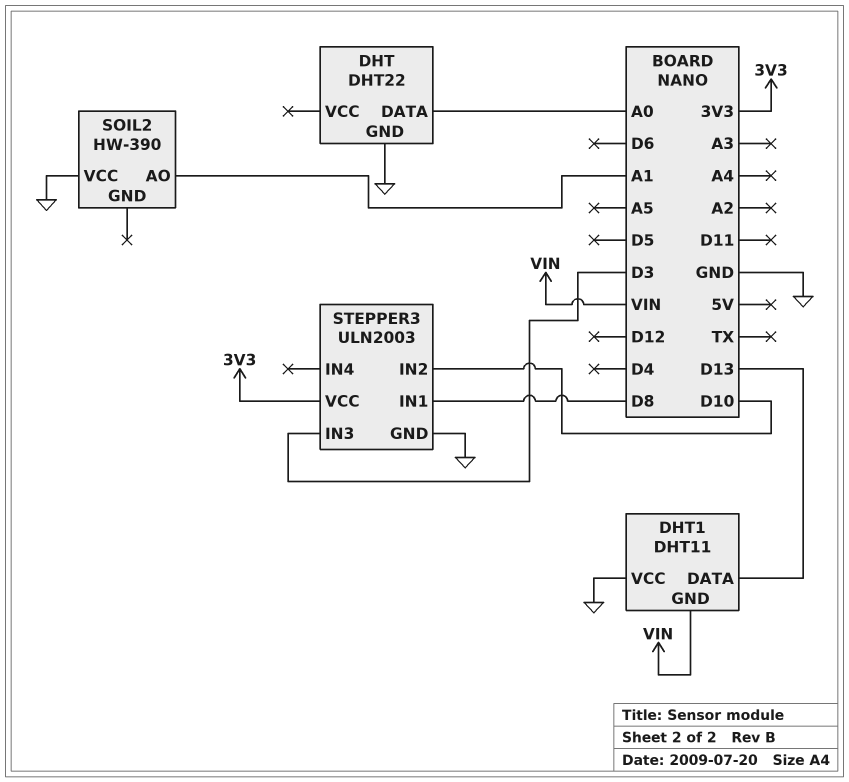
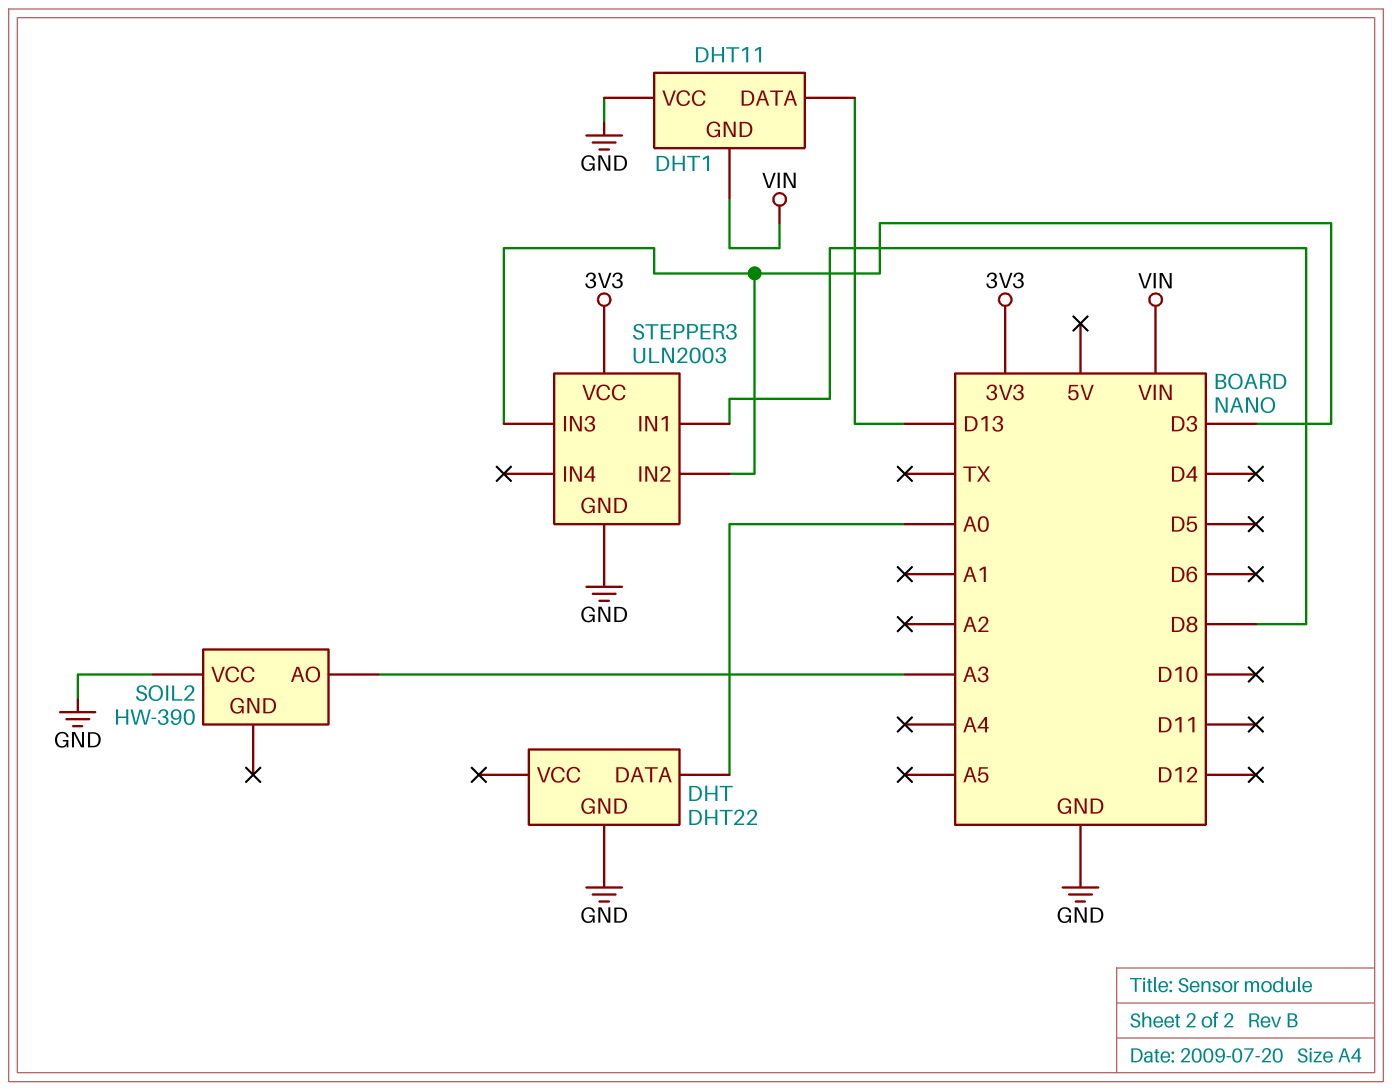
SOIL2 pin AO: A1 -> A3
STEPPER3 pin IN2: D10 -> D3

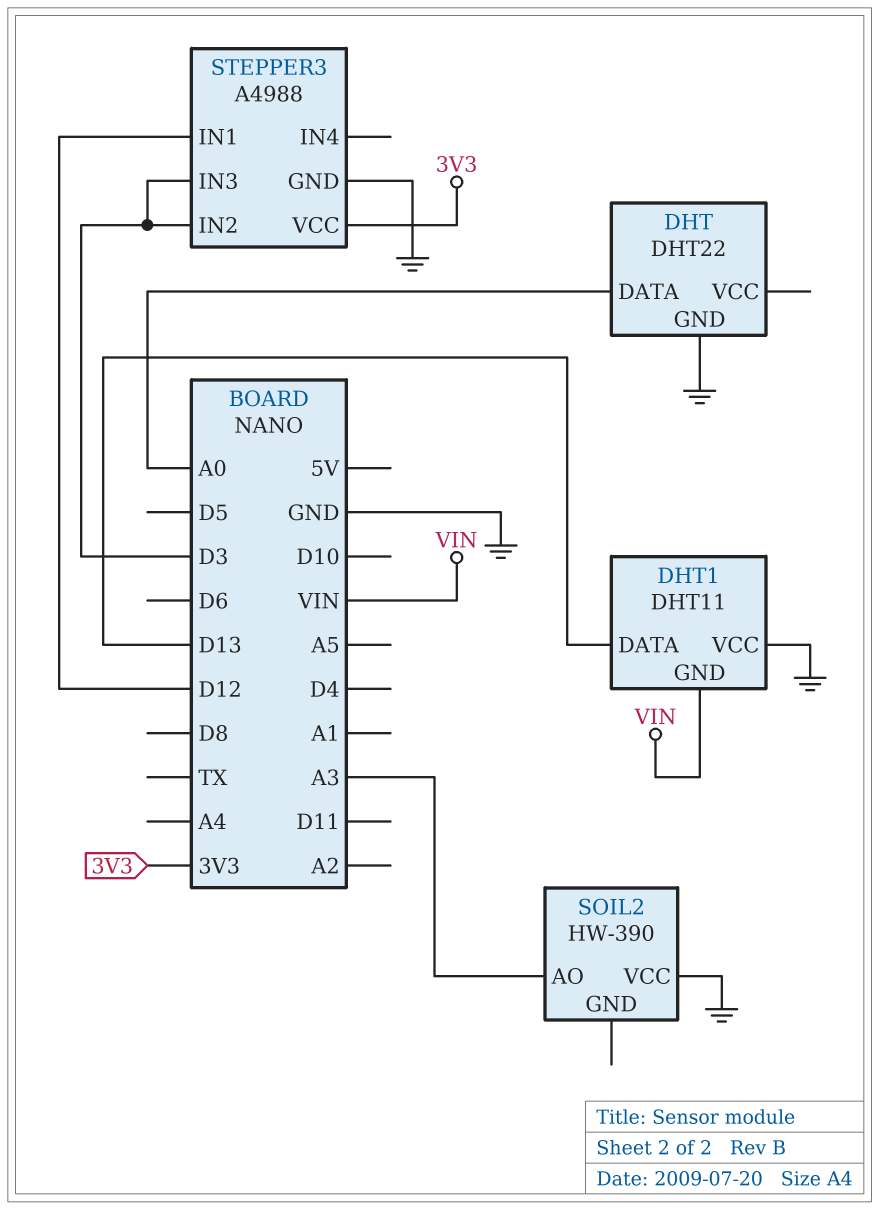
STEPPER3: ULN2003 -> A4988
STEPPER3 pin IN1: D8 -> D12

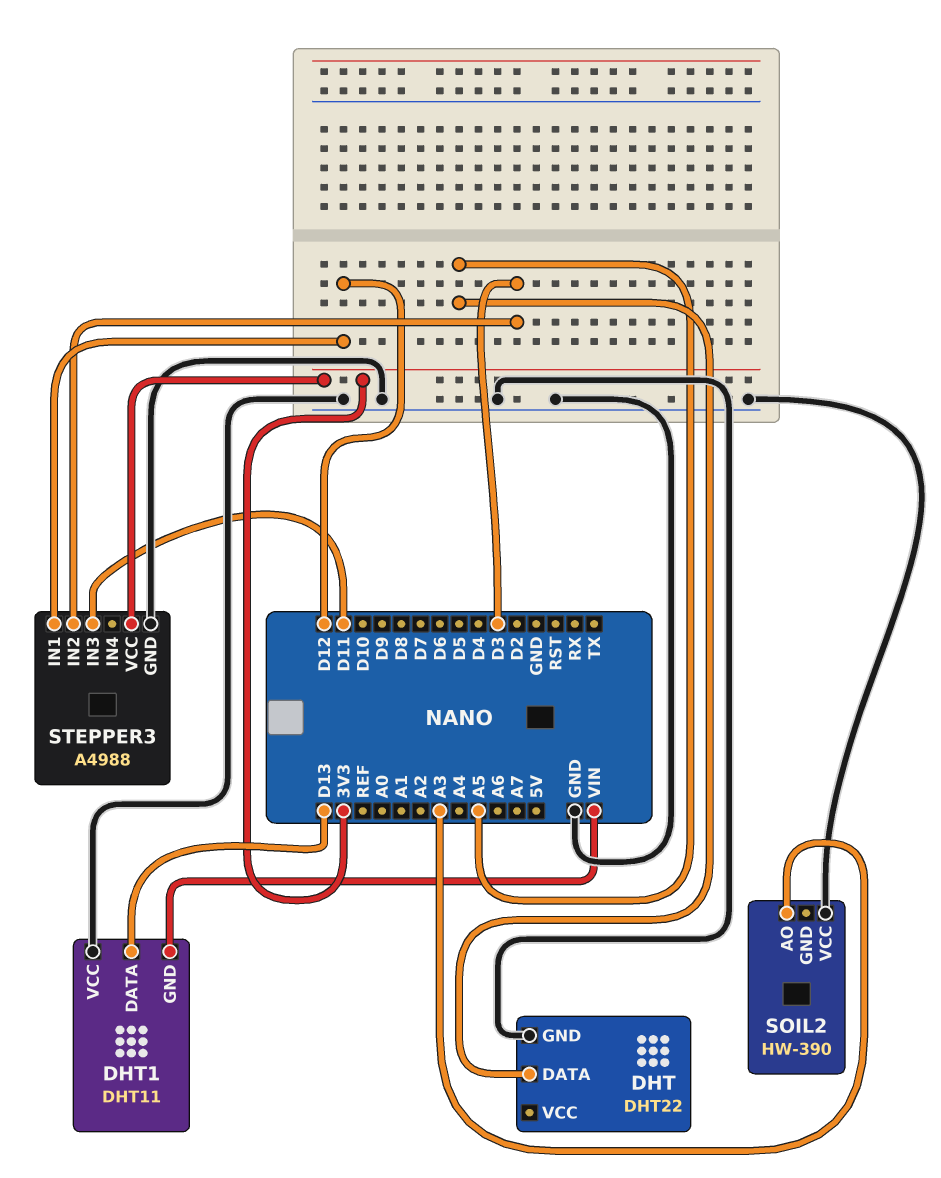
DHT pin DATA: A0 -> A5
STEPPER3 pin IN3: D3 -> D11

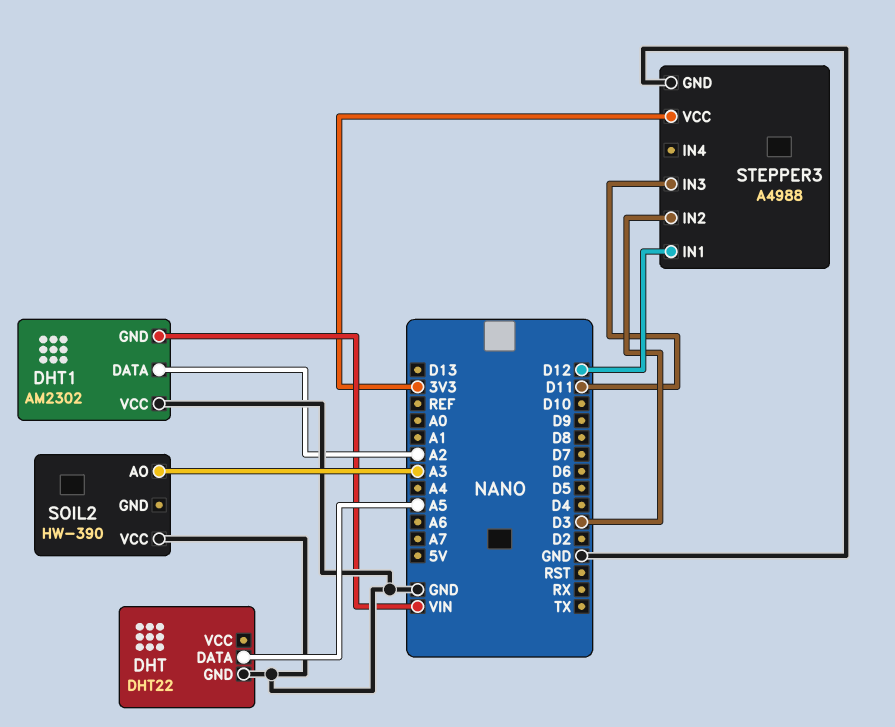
DHT1: DHT11 -> AM2302
DHT1 pin DATA: D13 -> A2

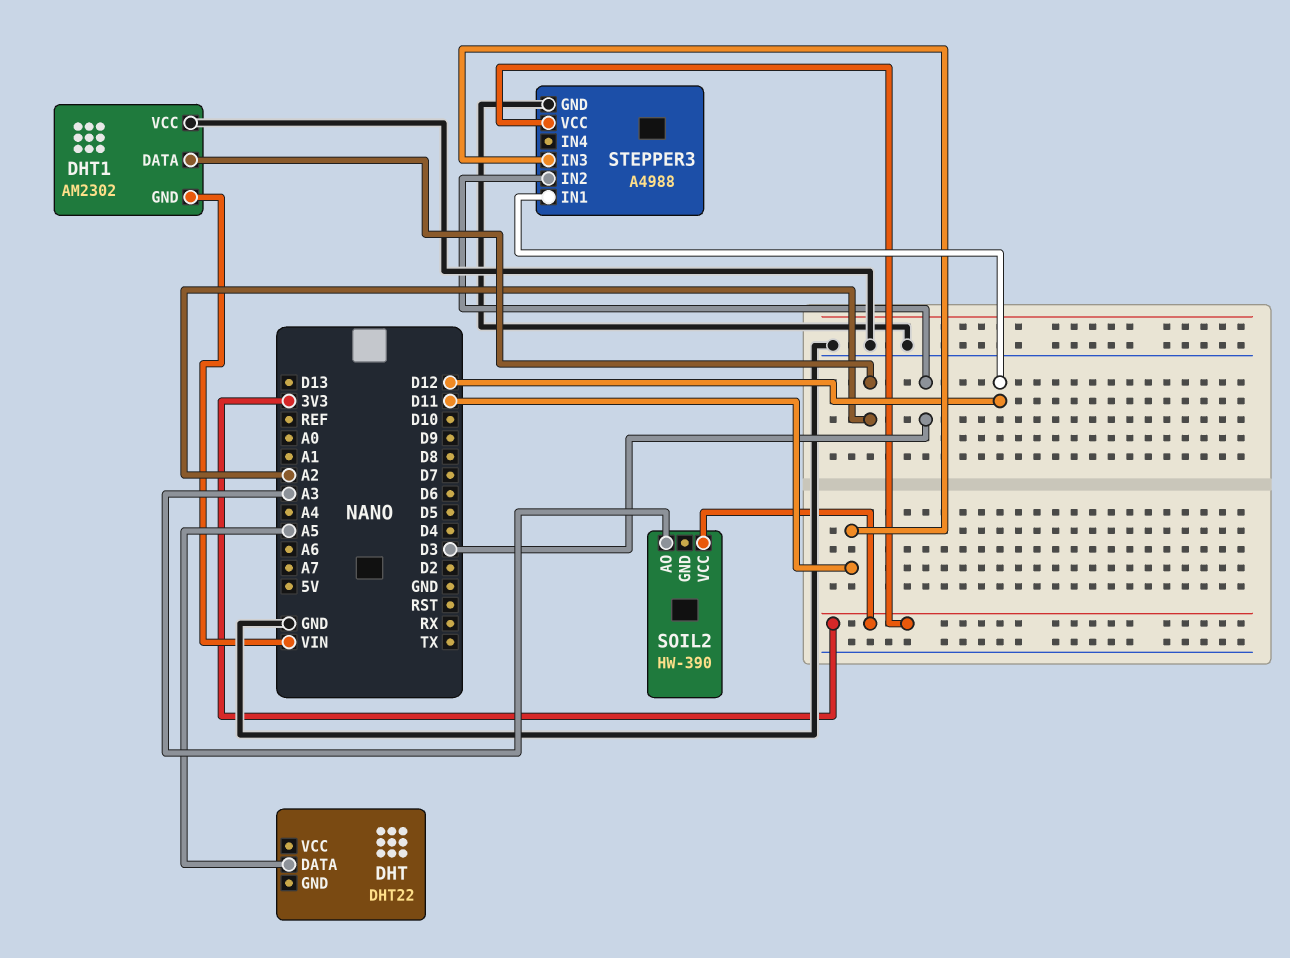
DHT pin GND: GND -> none
SOIL2 pin VCC: GND -> 3V3

